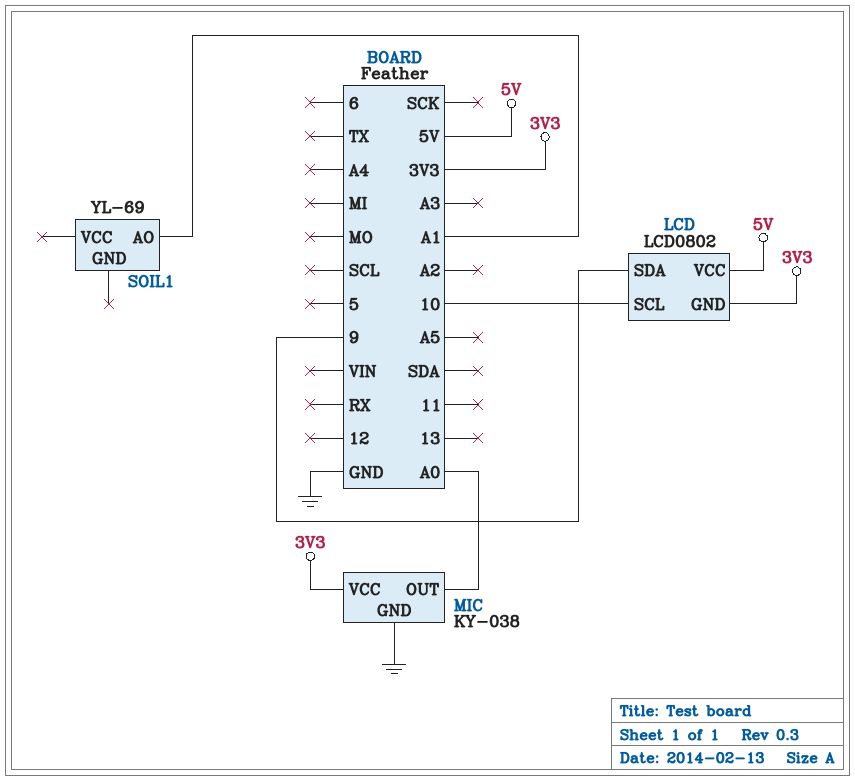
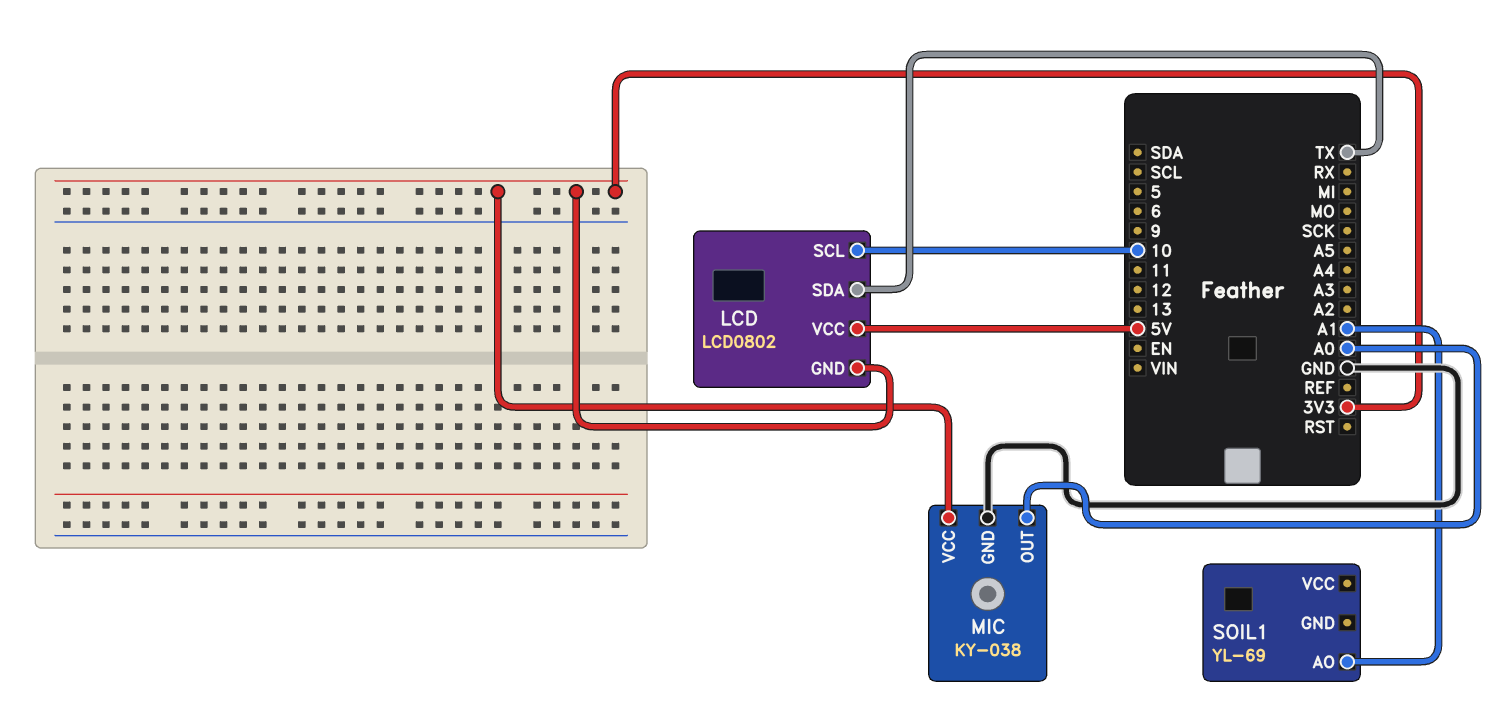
LCD pin SDA: 9 -> TX

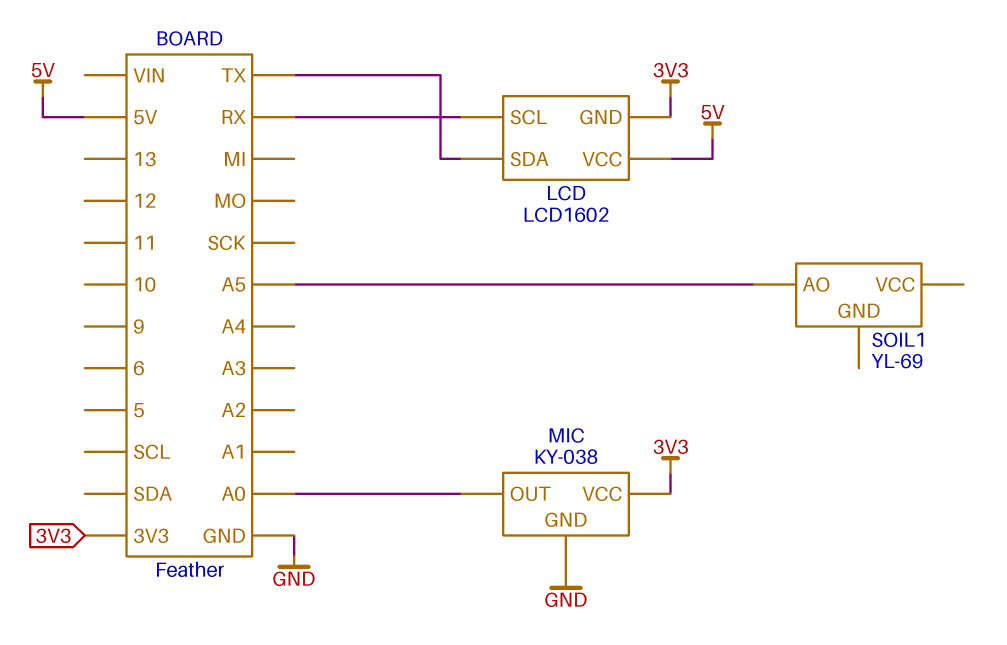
LCD: LCD0802 -> LCD1602
LCD pin SCL: 10 -> RX
SOIL1 pin AO: A1 -> A5

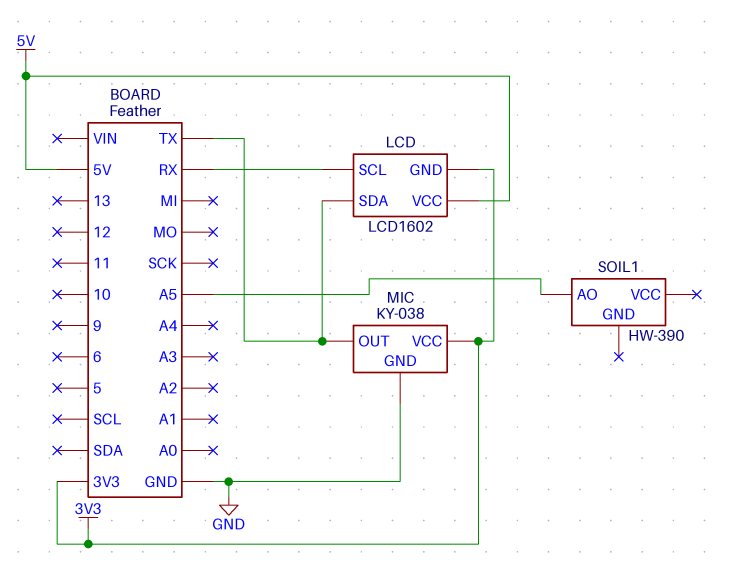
MIC pin OUT: A0 -> TX
SOIL1: YL-69 -> HW-390

